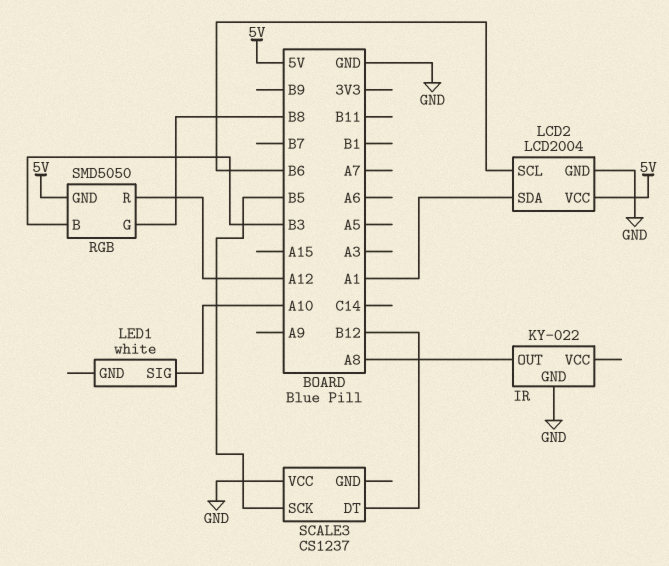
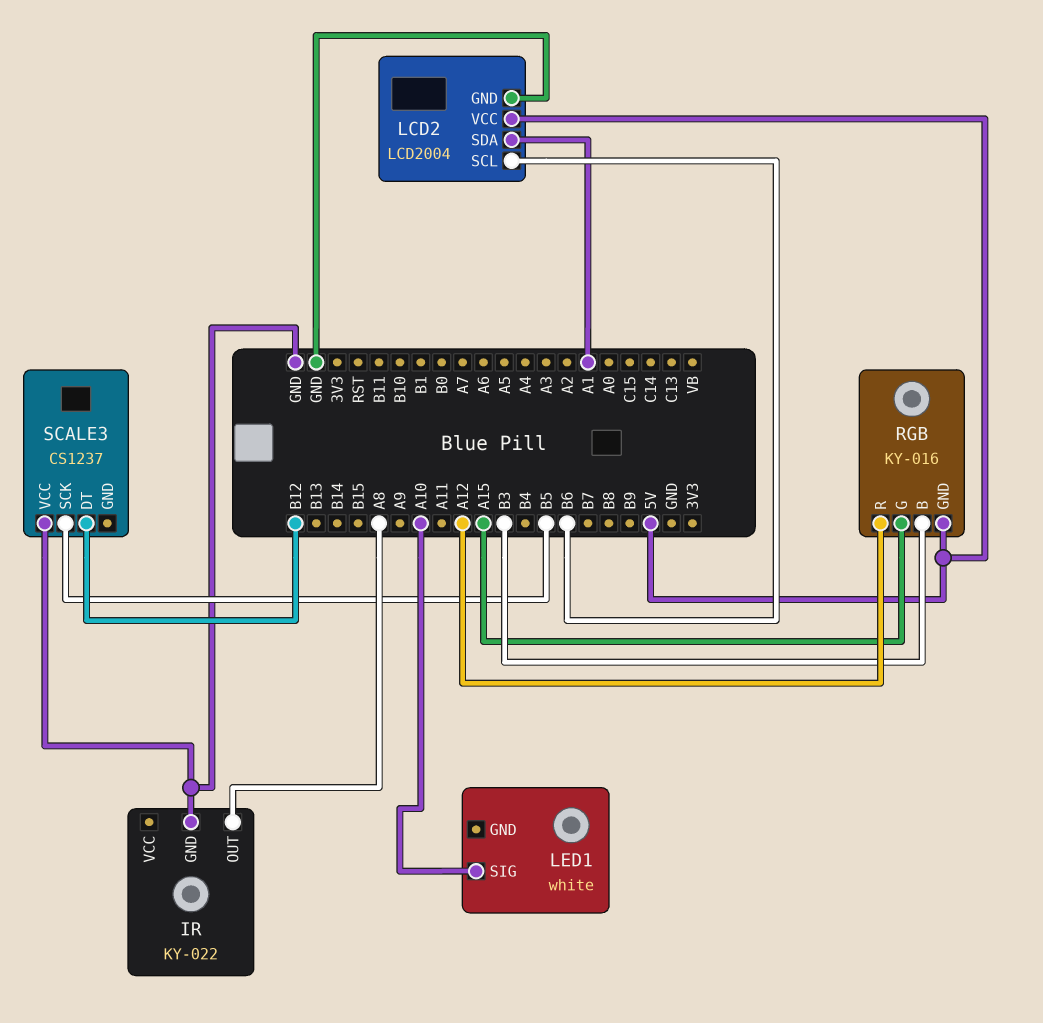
RGB: SMD5050 -> KY-016
RGB pin G: B8 -> A15

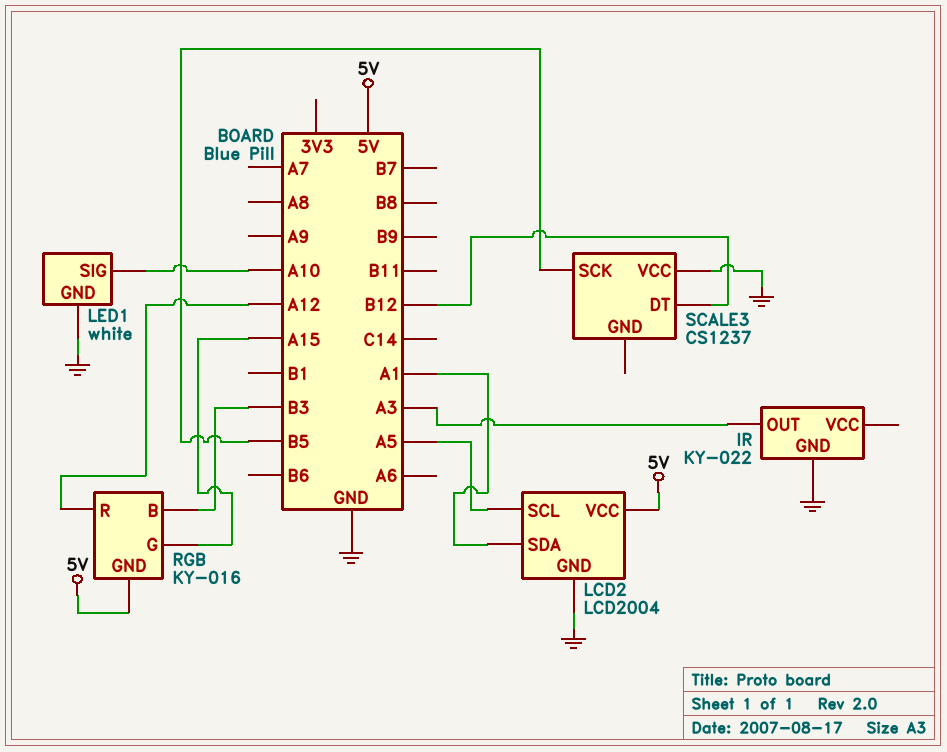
IR pin OUT: A8 -> A3
LCD2 pin SCL: B6 -> A5
LED1 pin GND: none -> GND

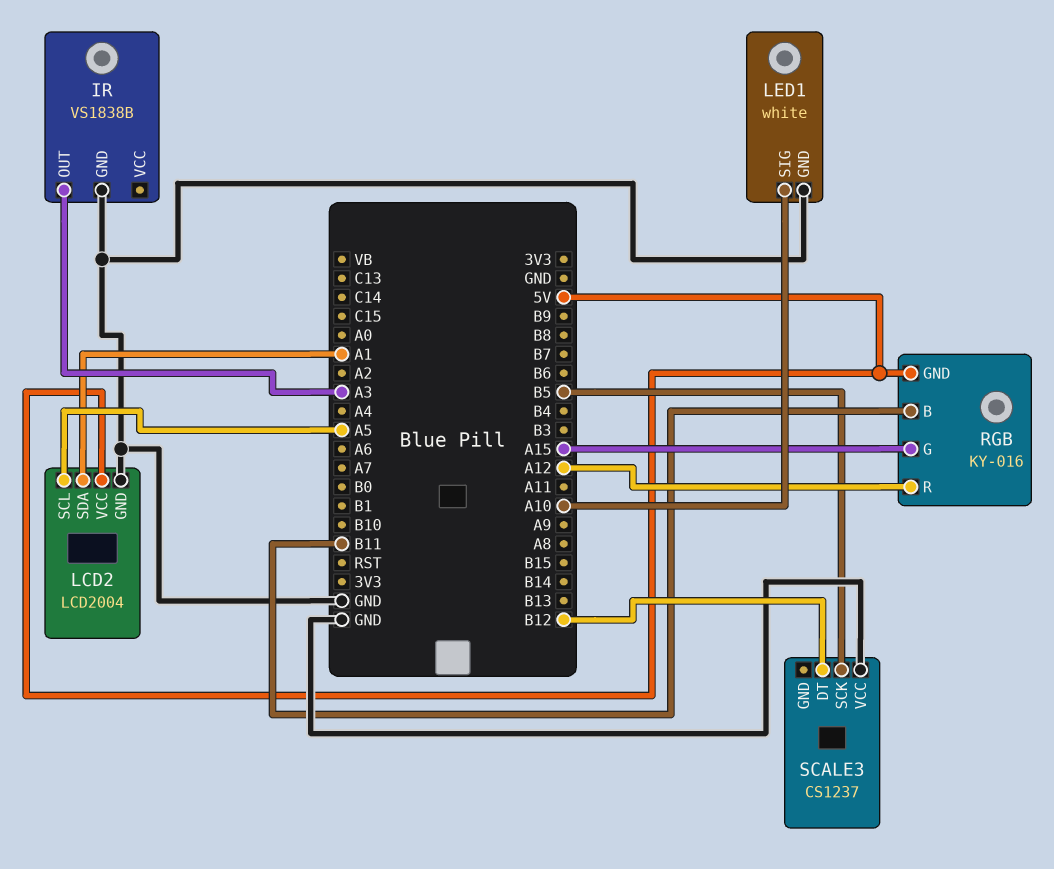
IR: KY-022 -> VS1838B
RGB pin B: B3 -> B11

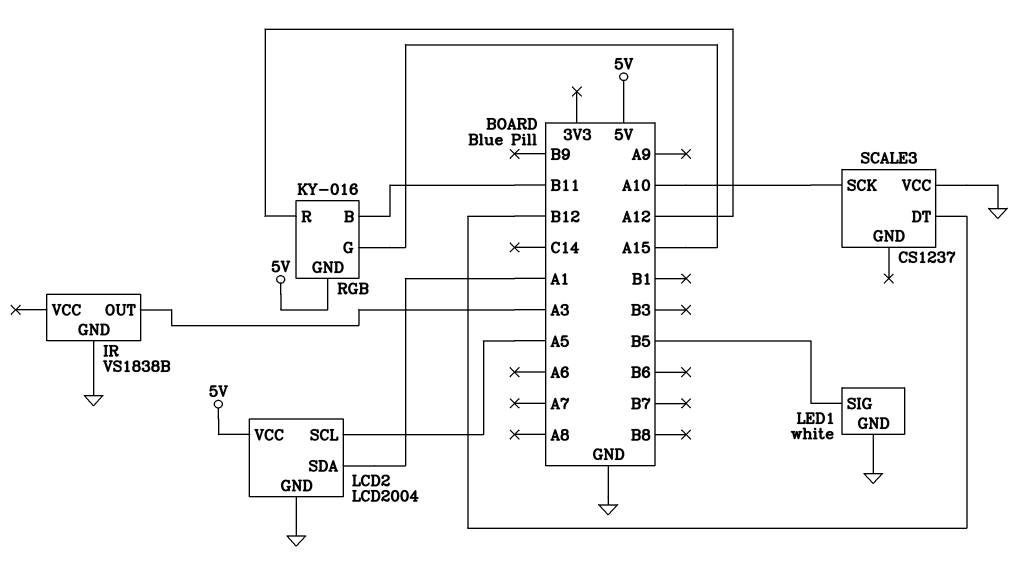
LED1 pin SIG: A10 -> B5
SCALE3 pin SCK: B5 -> A10

